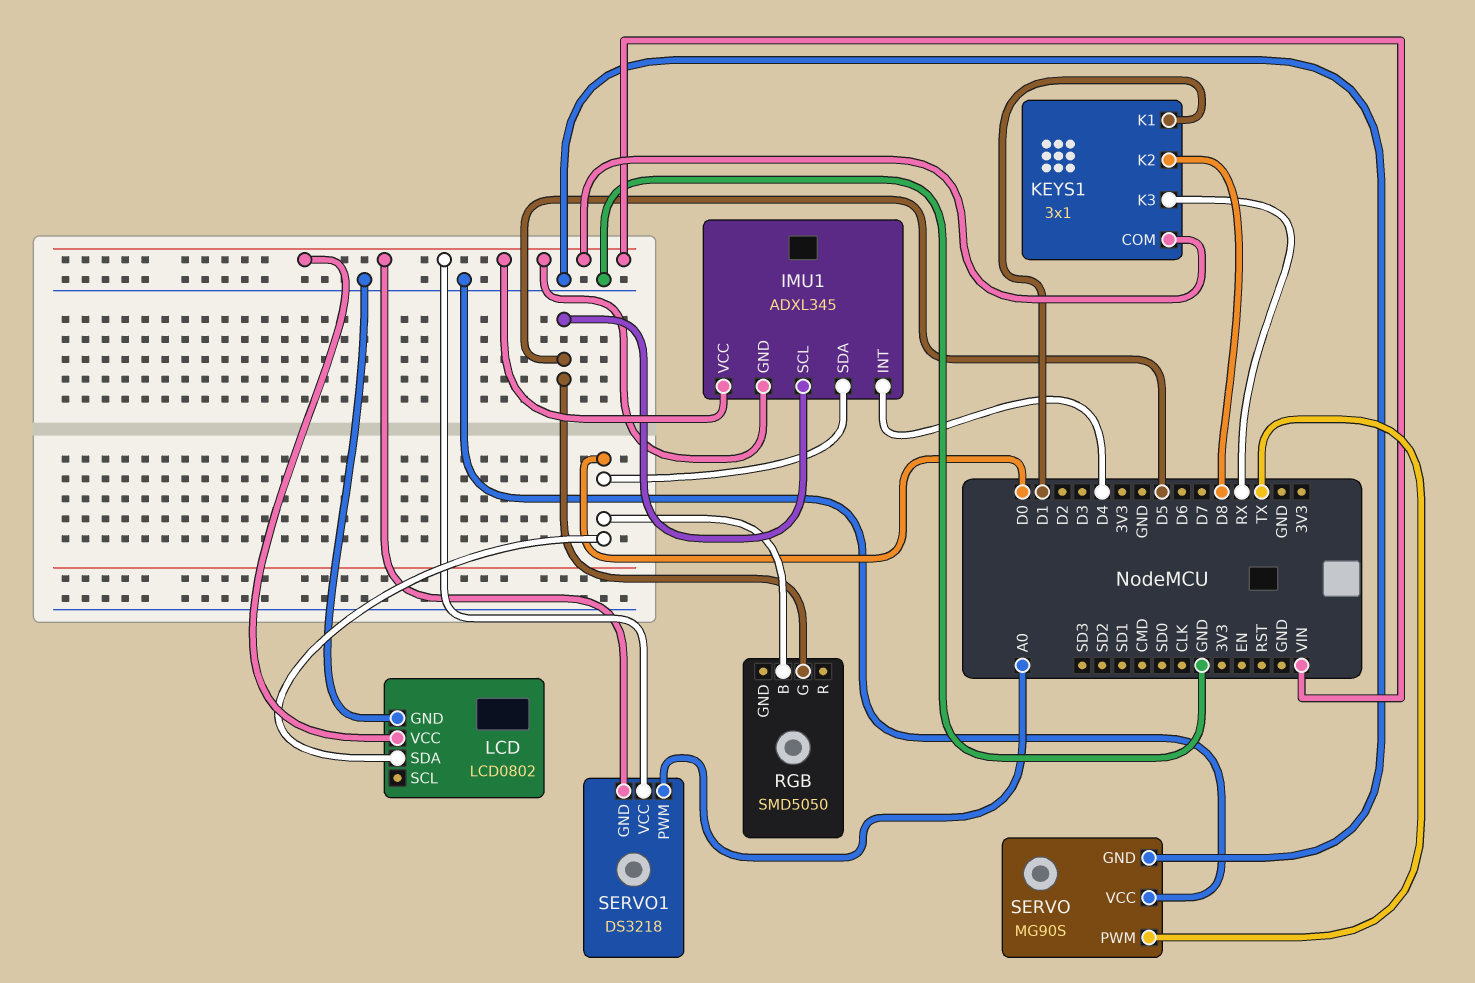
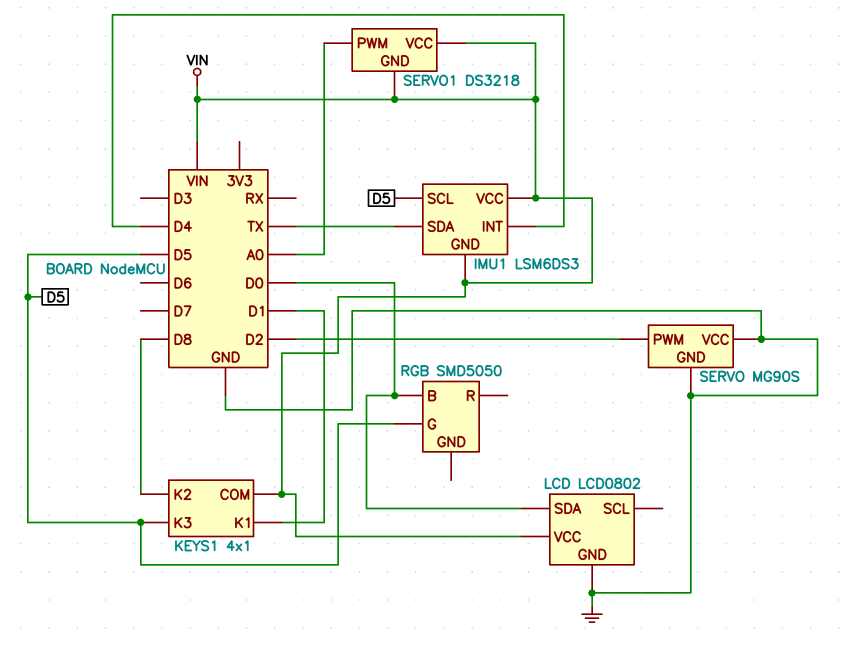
IMU1: ADXL345 -> LSM6DS3
IMU1 pin SDA: D0 -> TX
KEYS1: 3x1 -> 4x1
KEYS1 pin K3: RX -> D5
SERVO pin PWM: TX -> D2

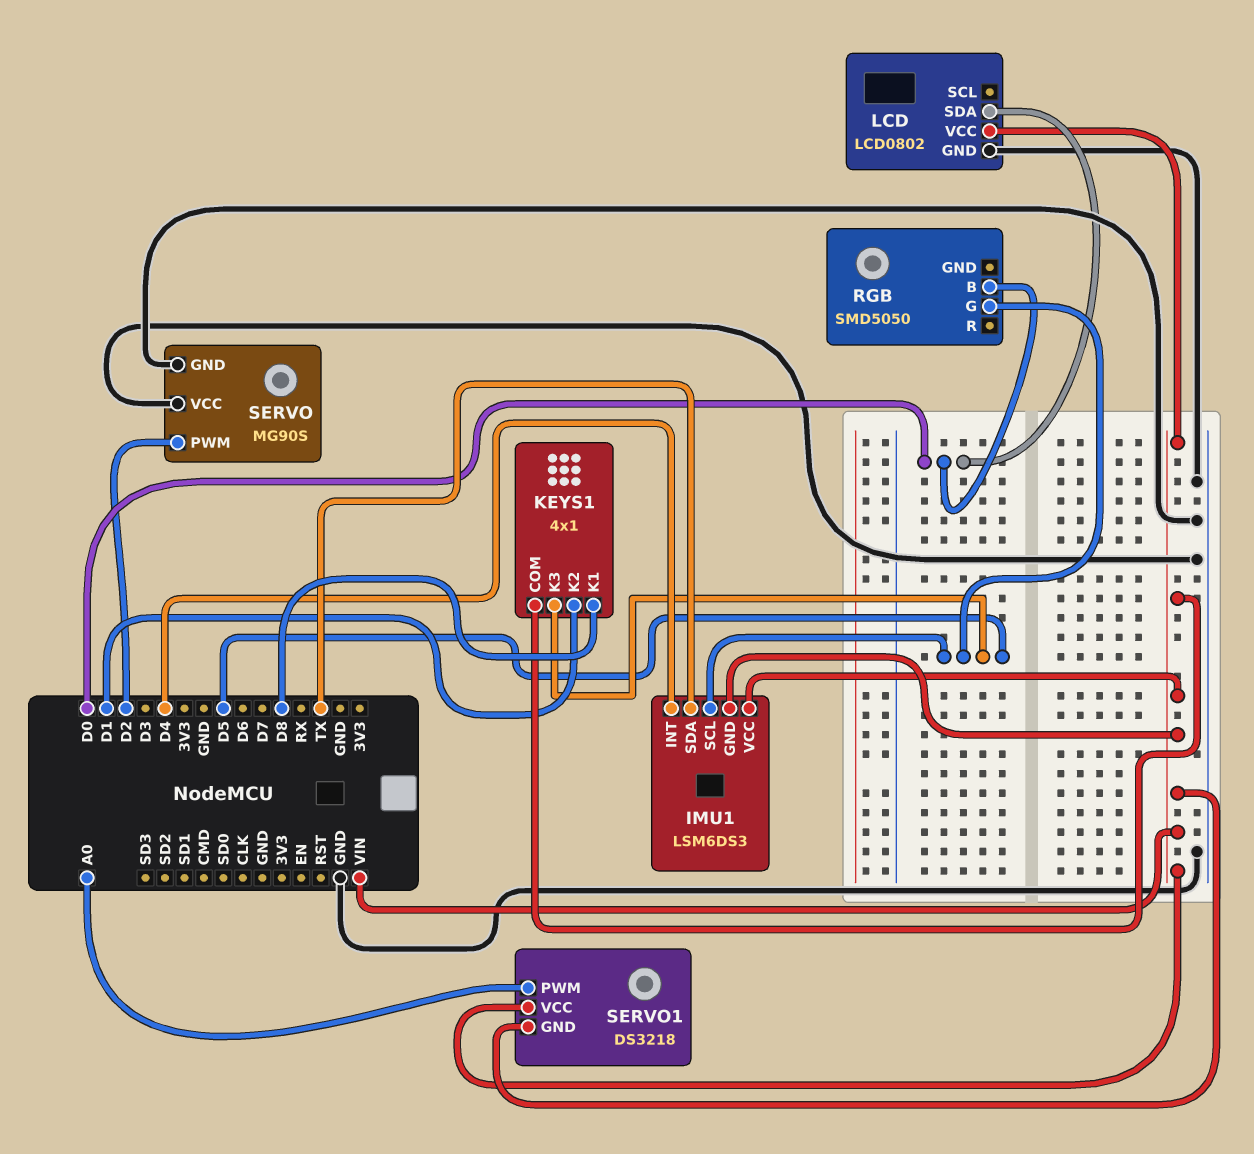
KEYS1 pin K1: D1 -> D8
KEYS1 pin K2: D8 -> D1

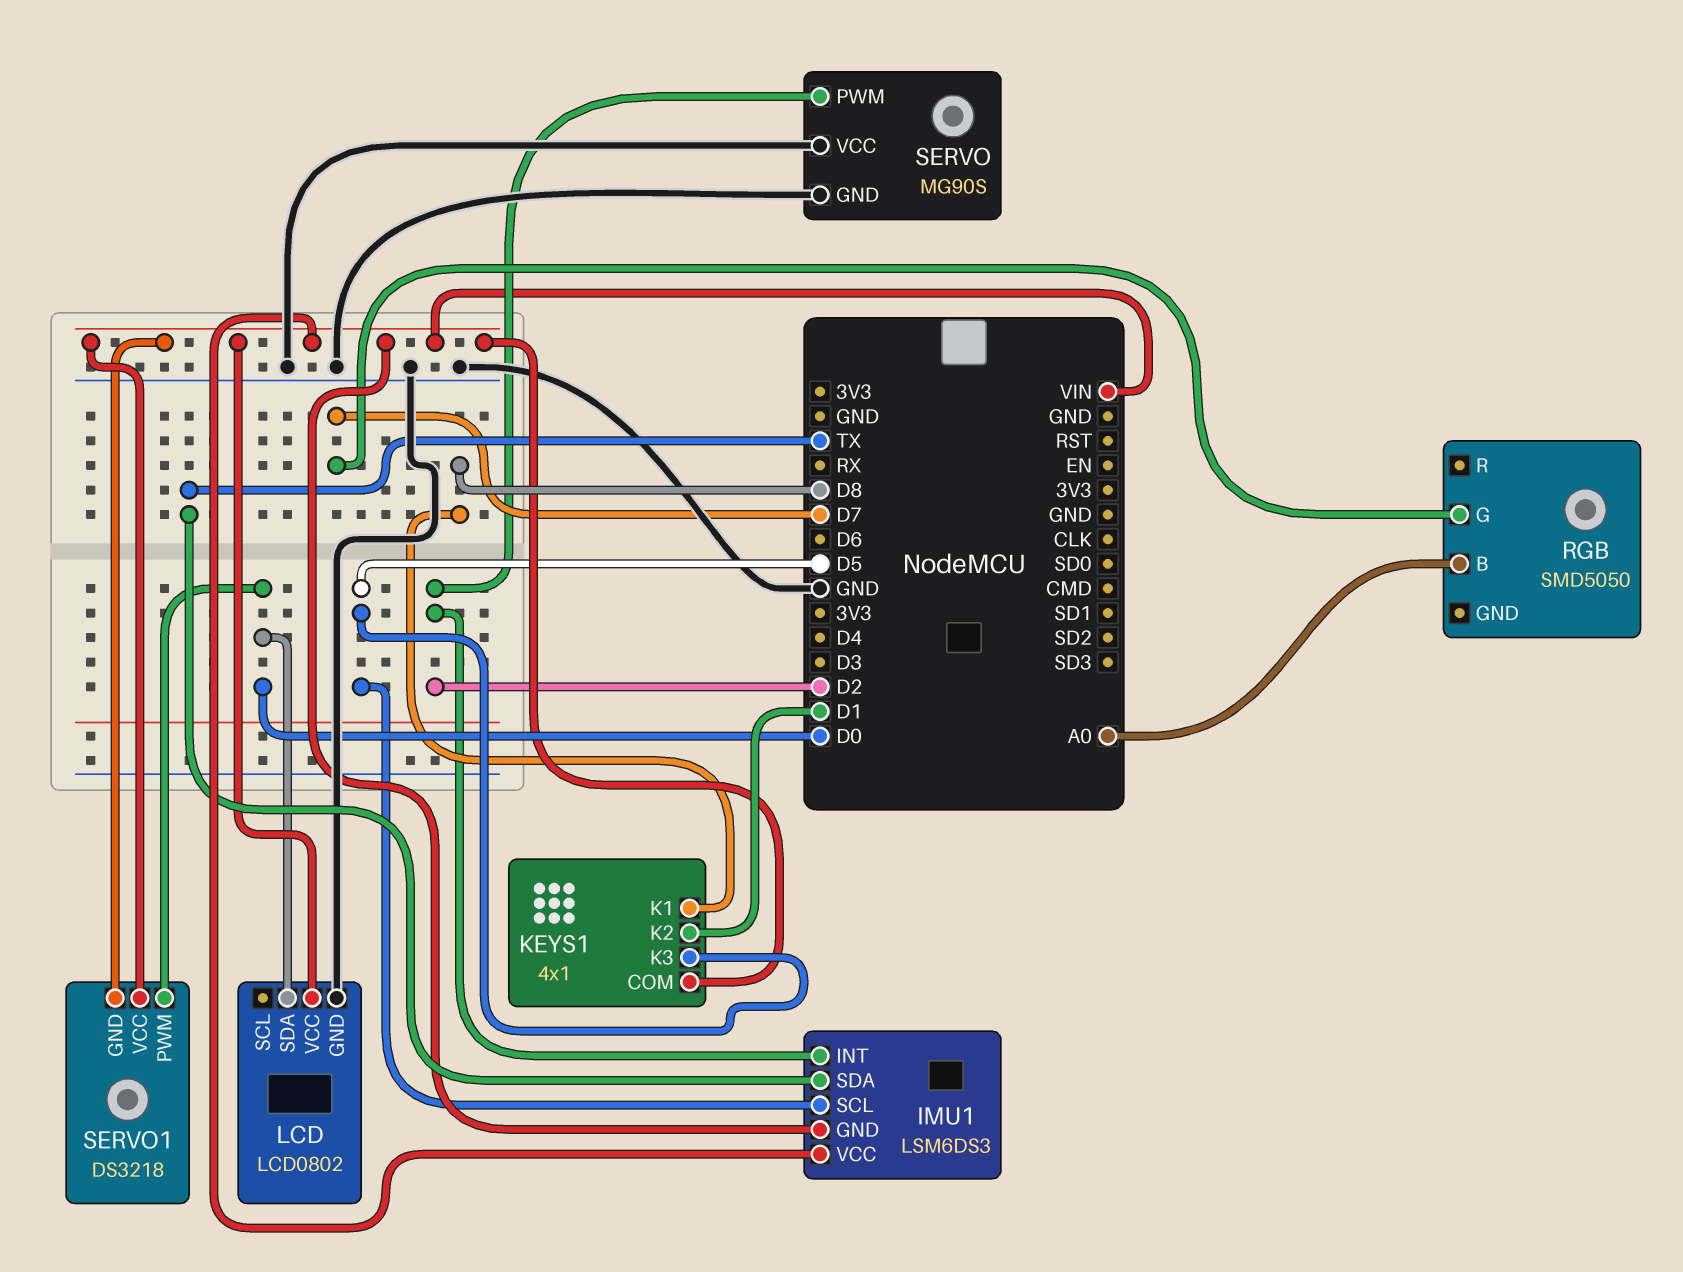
IMU1 pin INT: D4 -> D2
RGB pin B: D0 -> A0
RGB pin G: D5 -> D7
SERVO1 pin PWM: A0 -> D0

